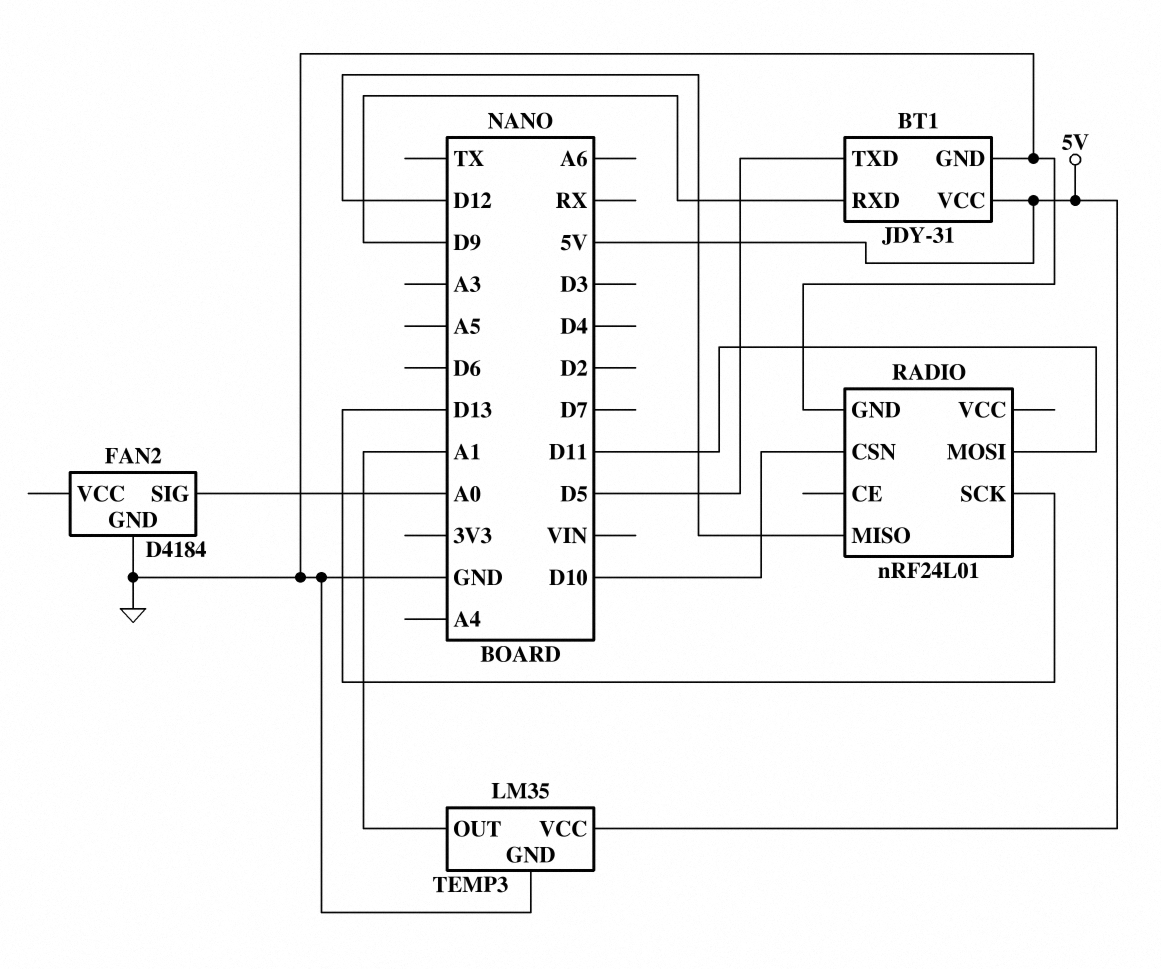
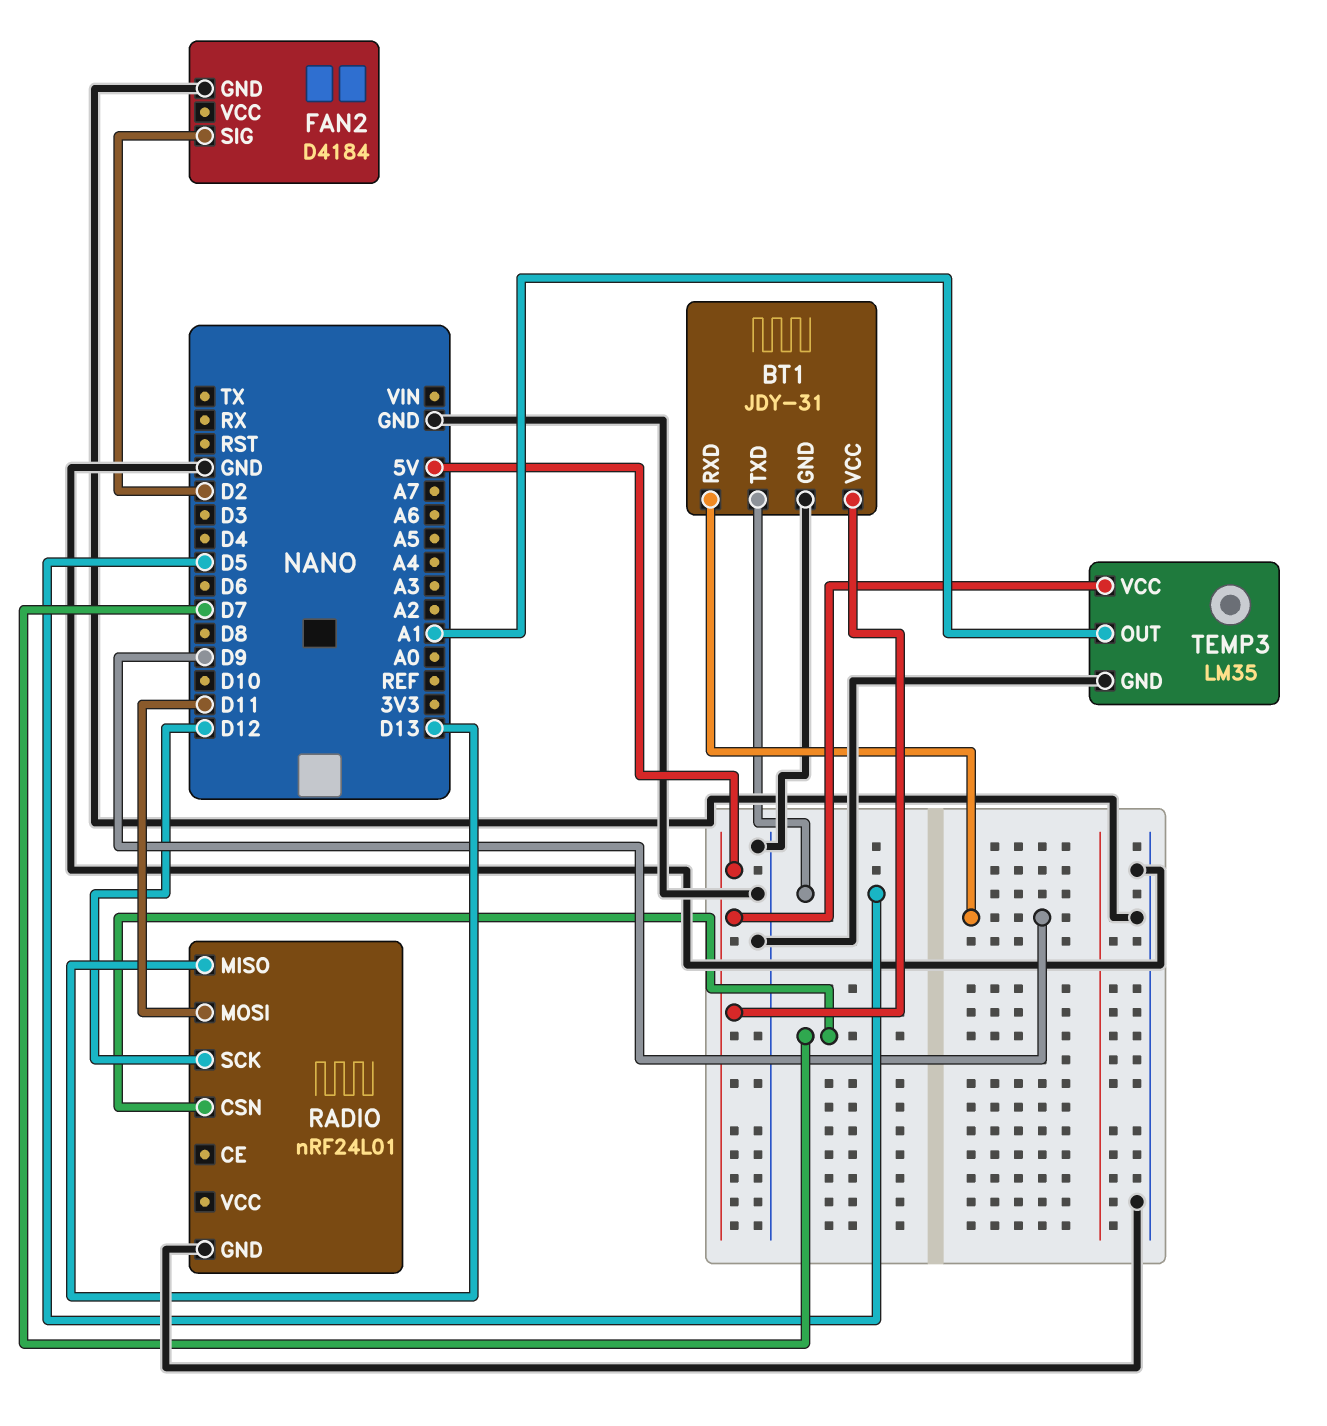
FAN2 pin SIG: A0 -> D2
RADIO pin CSN: D10 -> D7
RADIO pin MISO: D12 -> D13
RADIO pin SCK: D13 -> D12

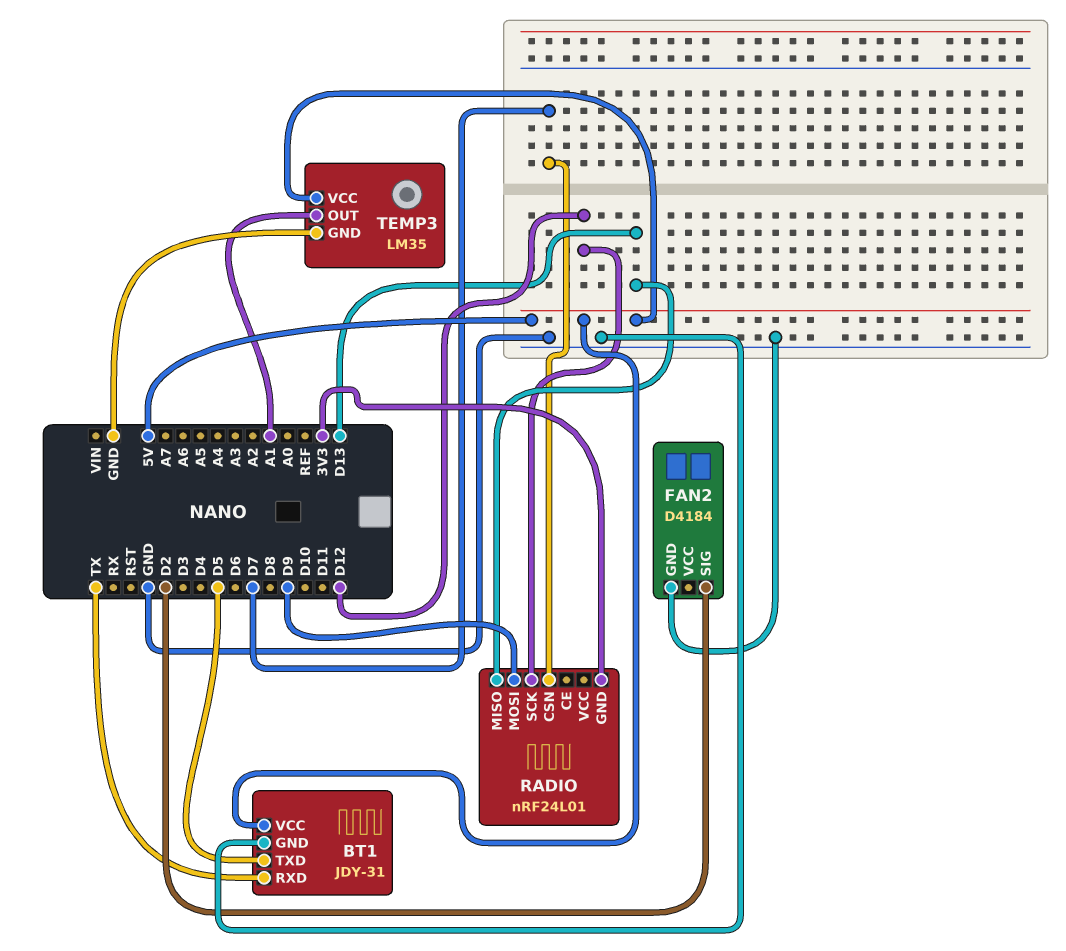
BT1 pin RXD: D9 -> TX
RADIO pin GND: GND -> 3V3
RADIO pin MOSI: D11 -> D9

